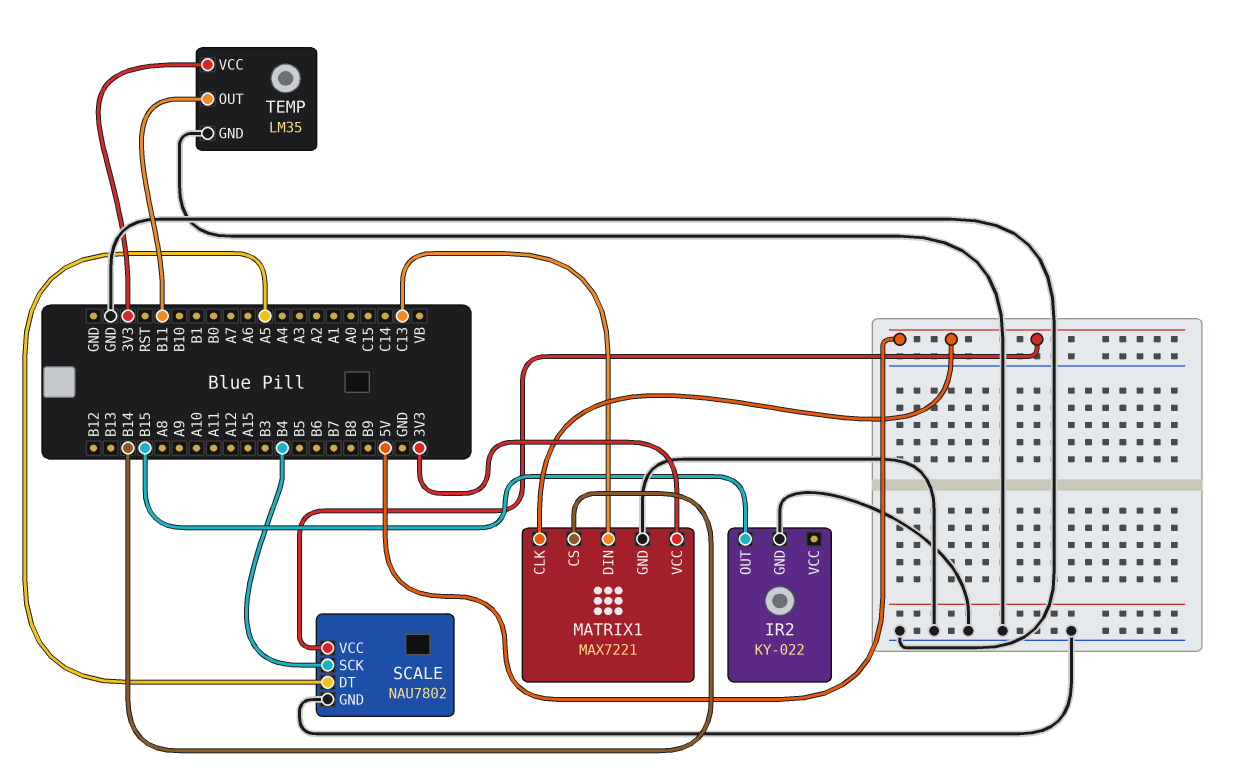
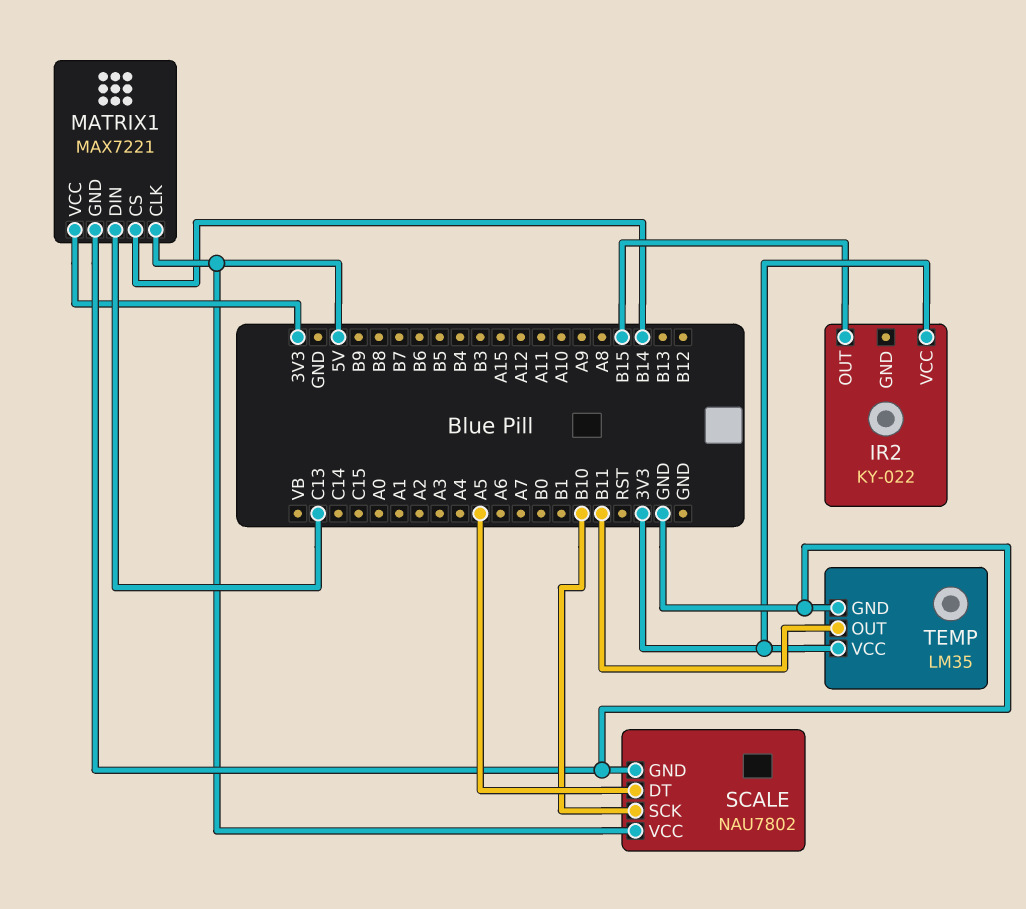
IR2 pin GND: GND -> none
IR2 pin VCC: none -> 3V3
SCALE pin SCK: B4 -> B10

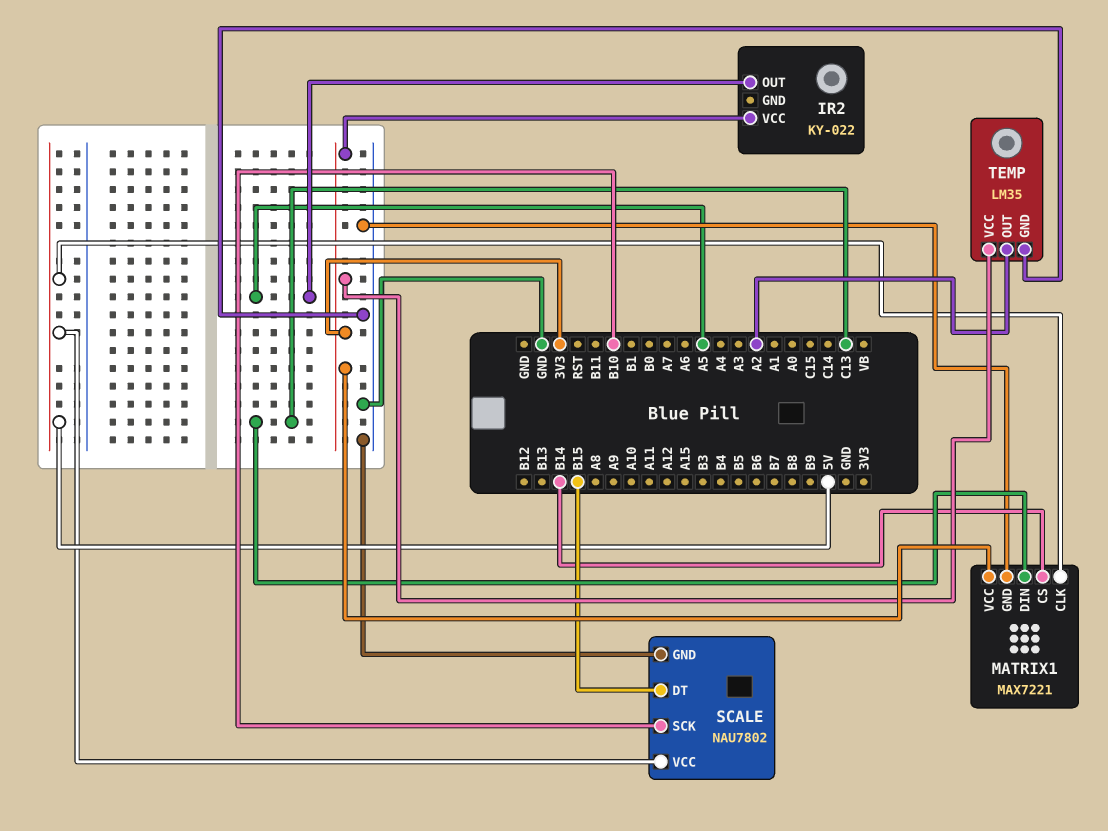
IR2 pin OUT: B15 -> A5
SCALE pin DT: A5 -> B15
TEMP pin OUT: B11 -> A2

